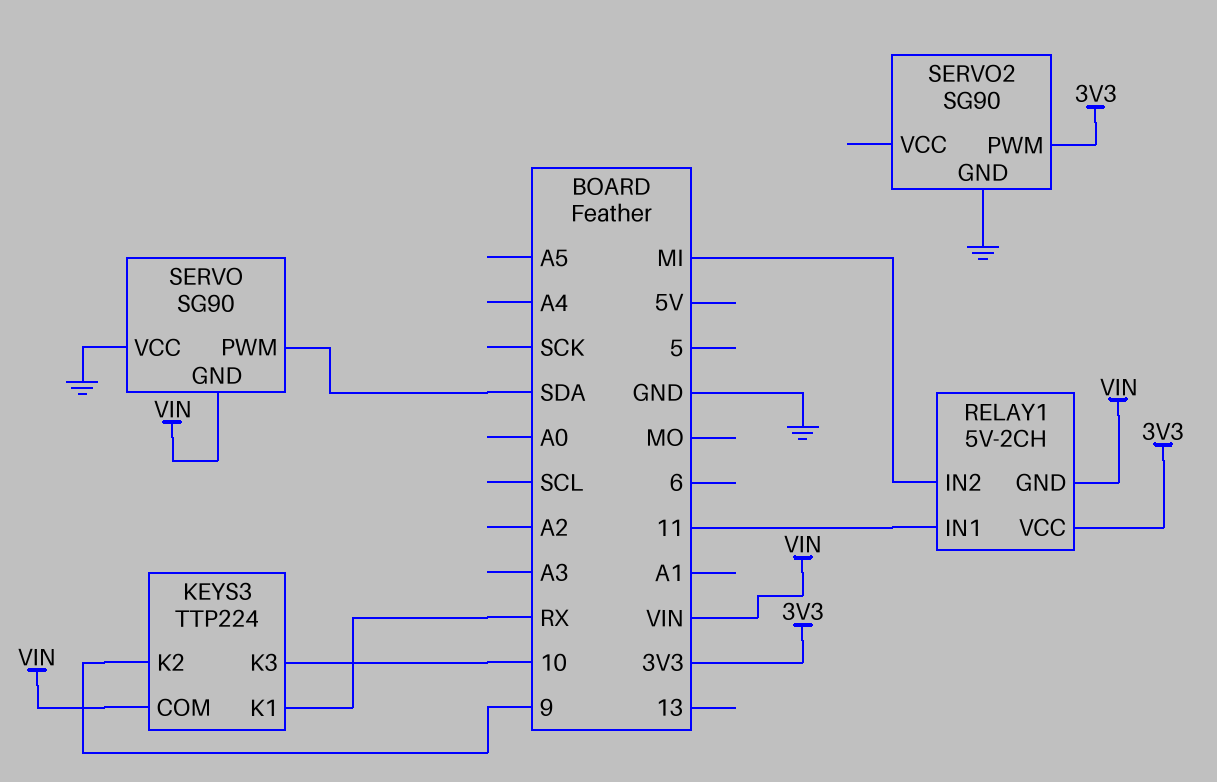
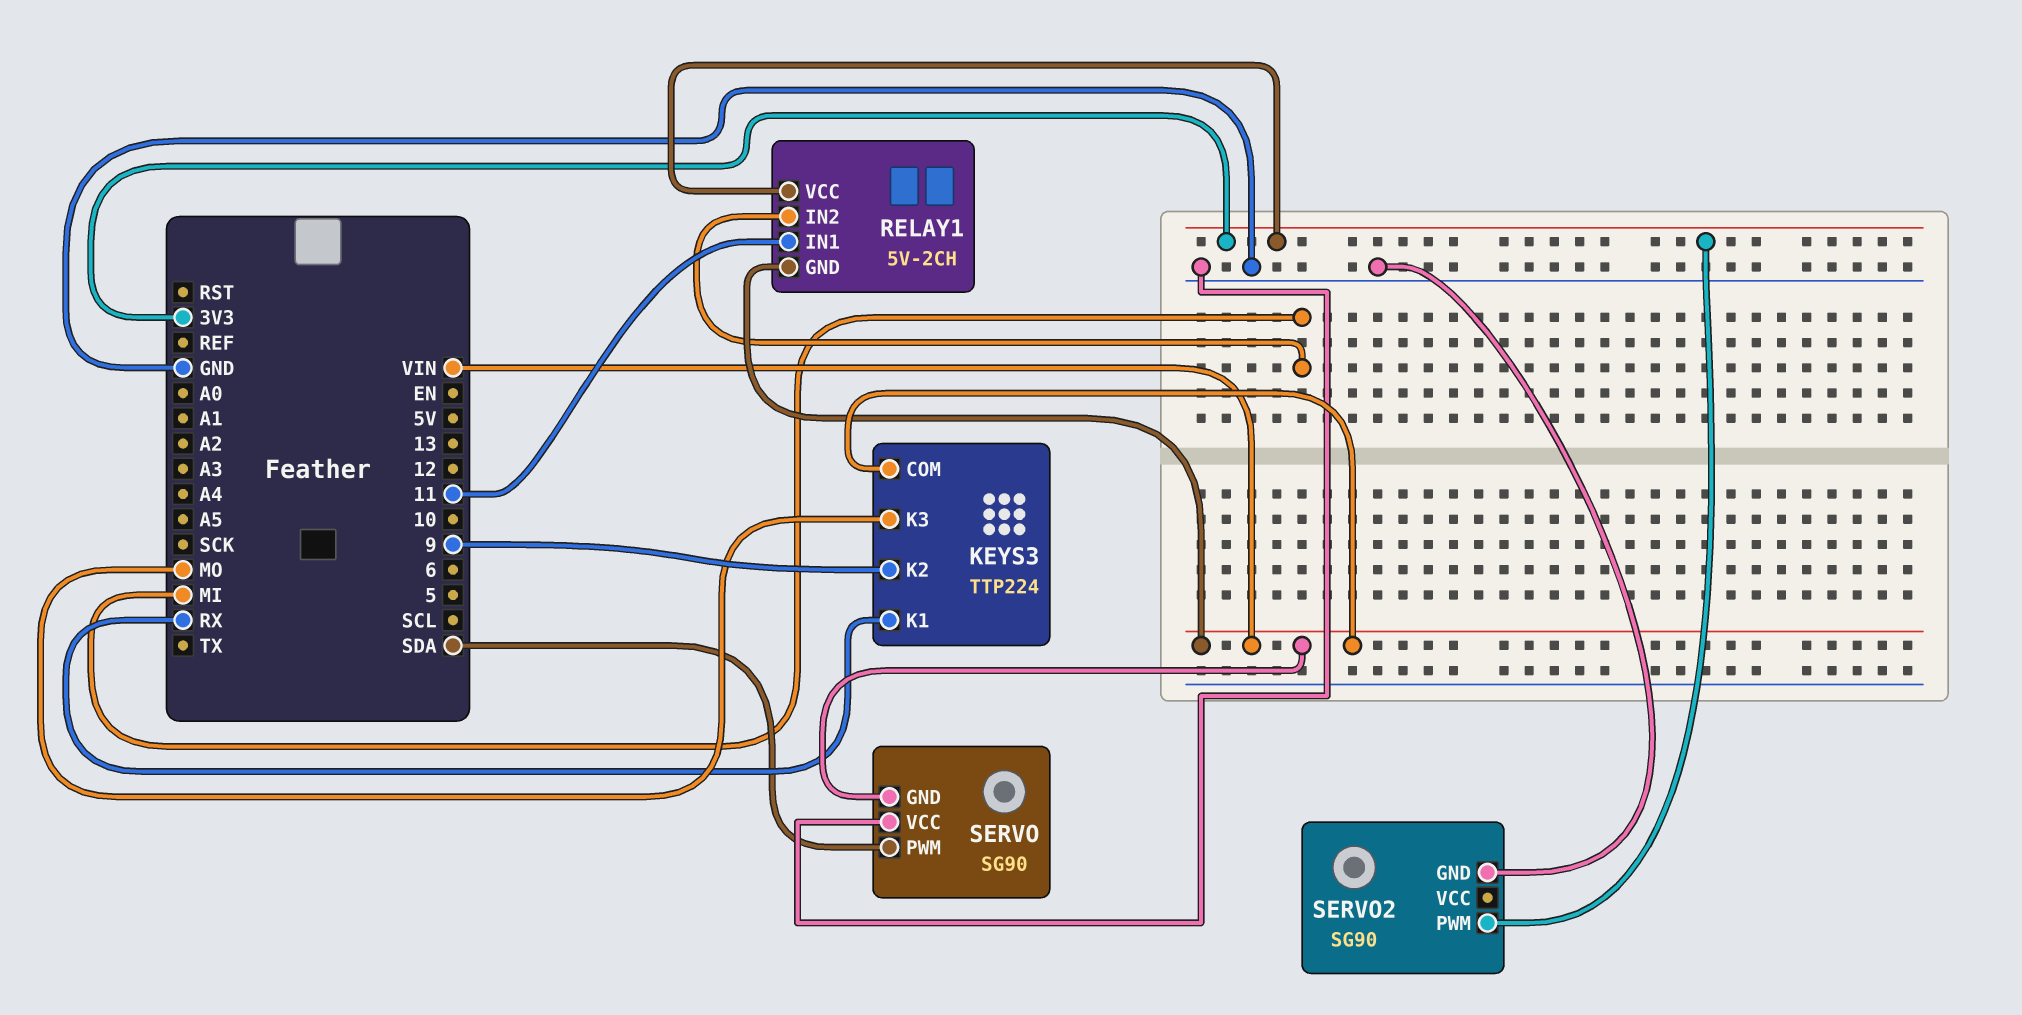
KEYS3 pin K3: 10 -> MO

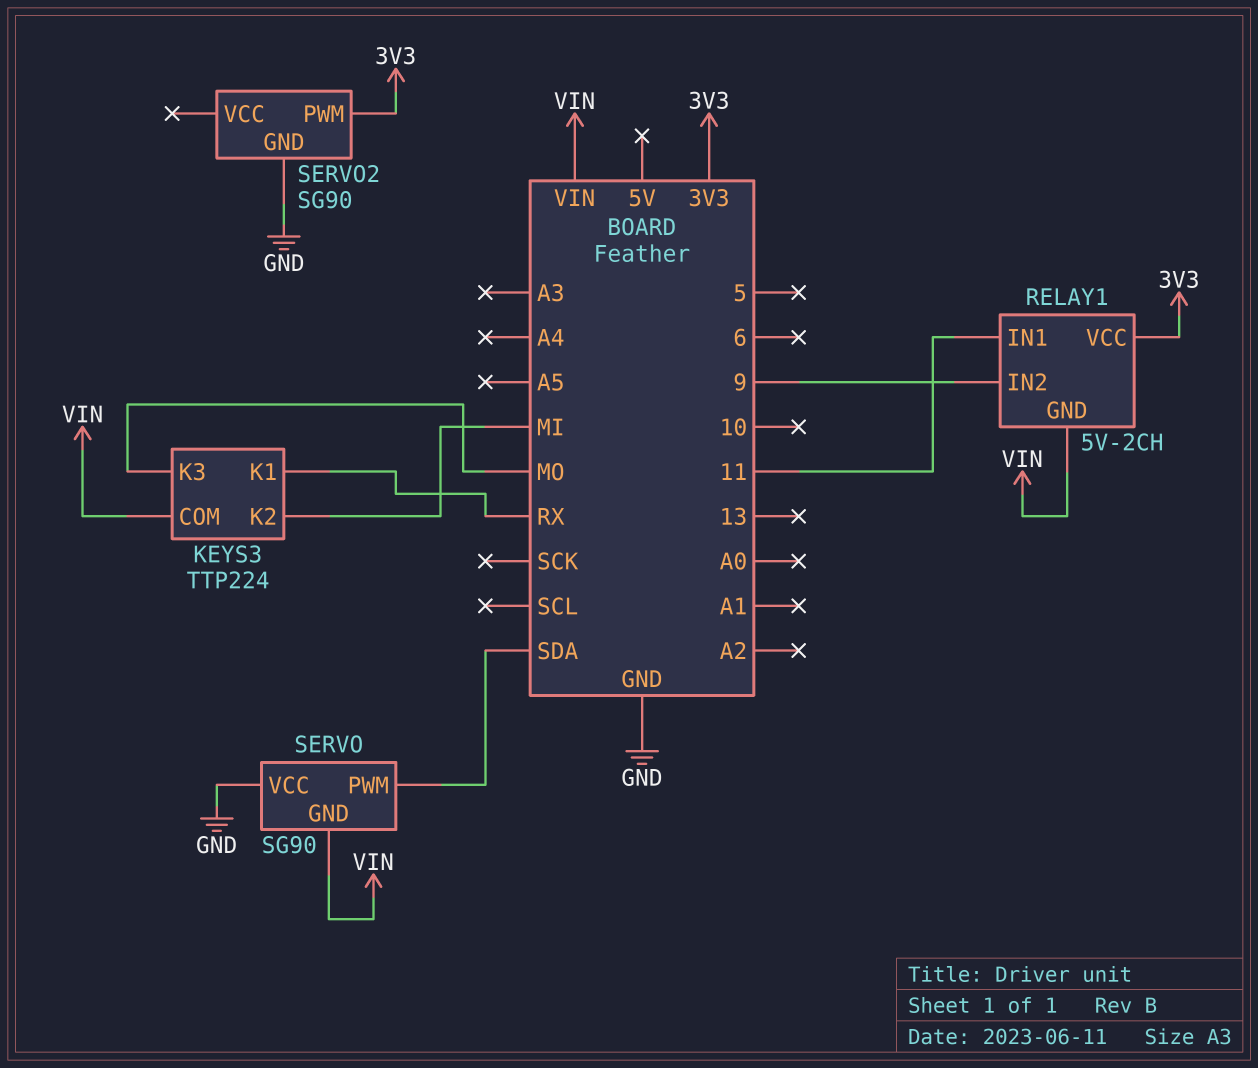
KEYS3 pin K2: 9 -> MI
RELAY1 pin IN2: MI -> 9

